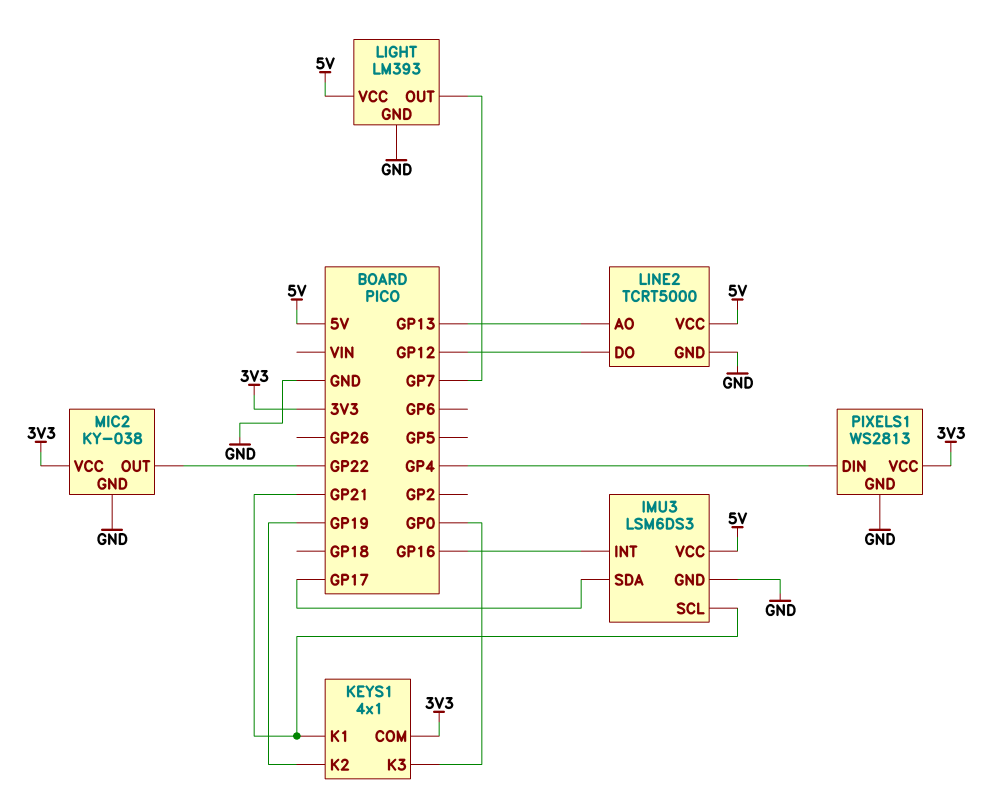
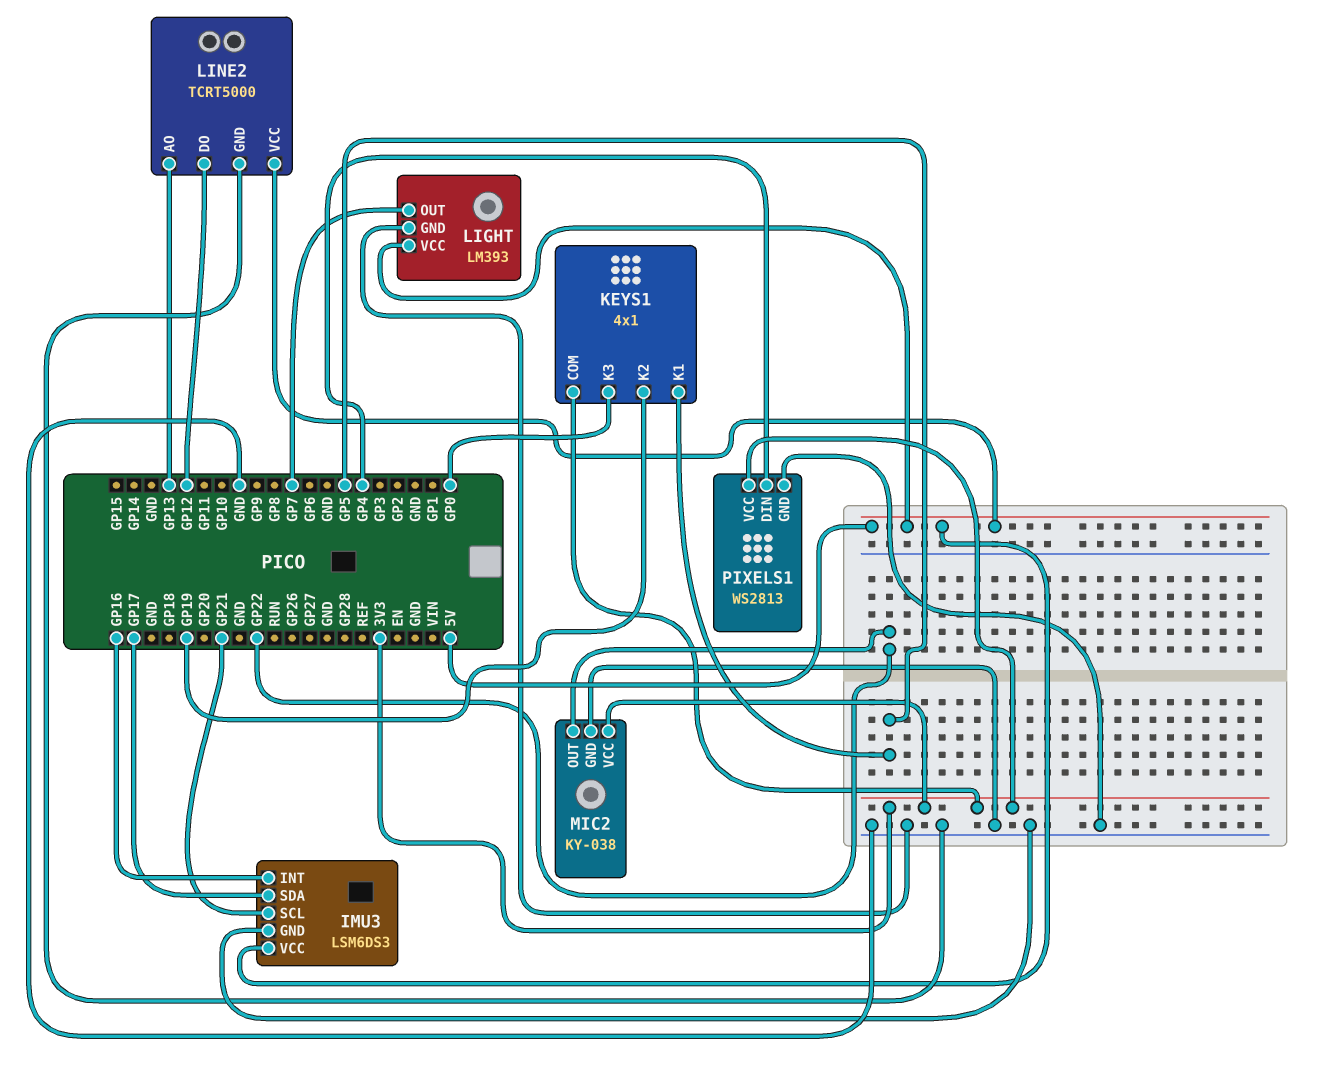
KEYS1 pin K1: GP21 -> GP5

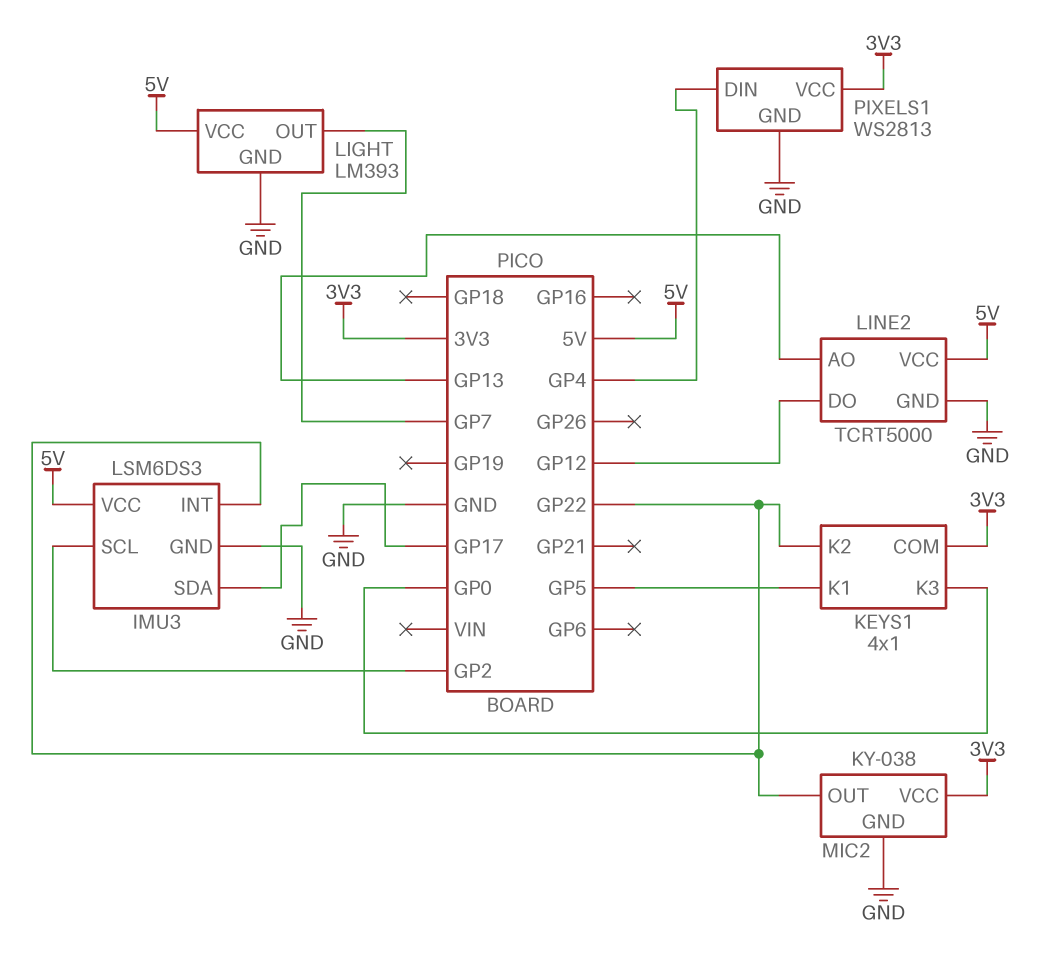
IMU3 pin INT: GP16 -> GP22
IMU3 pin SCL: GP21 -> GP2
KEYS1 pin K2: GP19 -> GP22

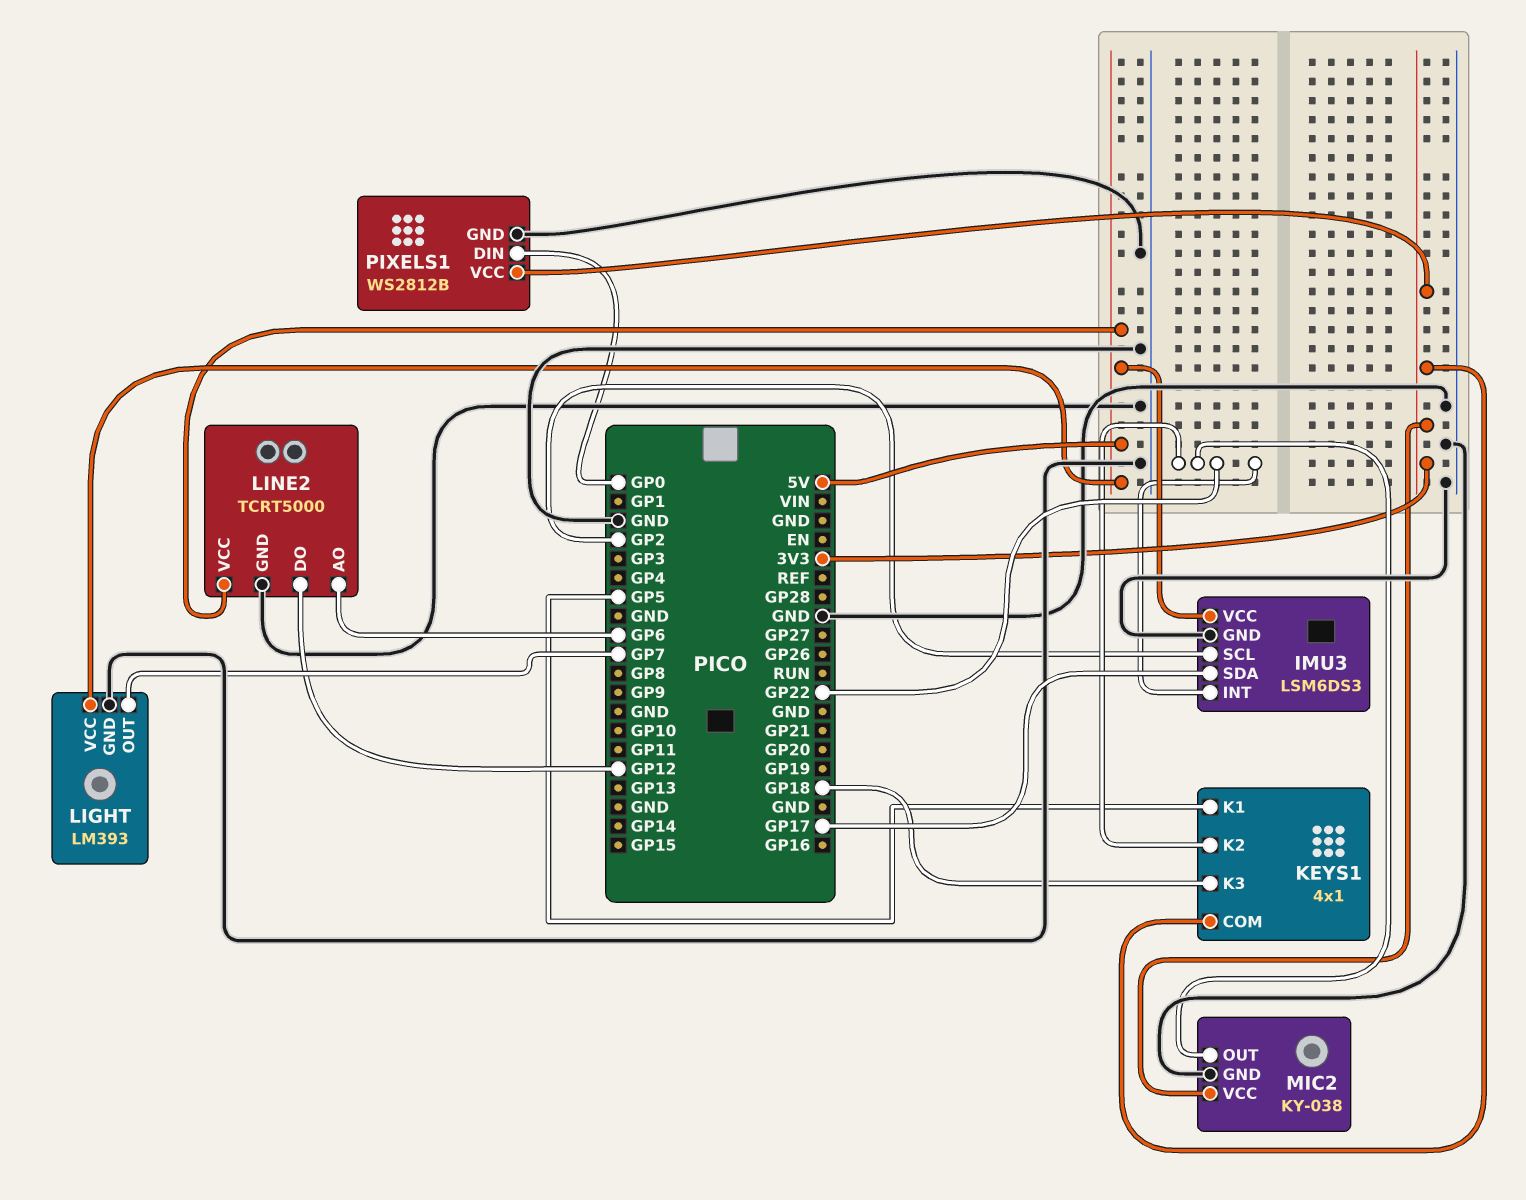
KEYS1 pin K3: GP0 -> GP18
LINE2 pin AO: GP13 -> GP6
PIXELS1: WS2813 -> WS2812B
PIXELS1 pin DIN: GP4 -> GP0

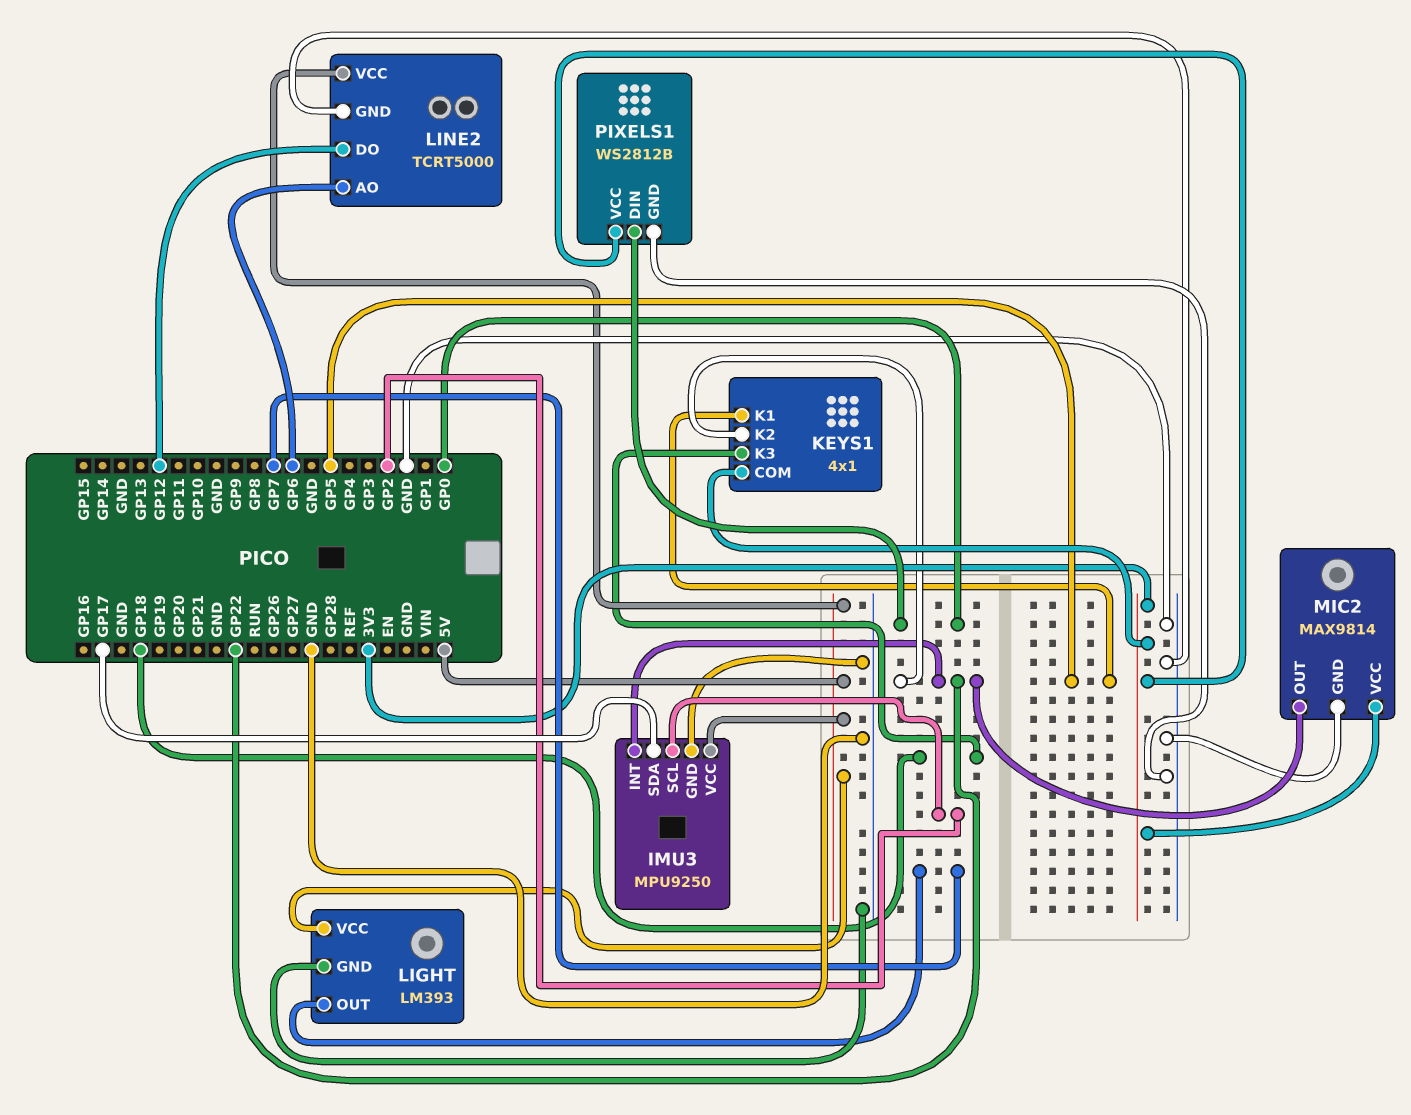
IMU3: LSM6DS3 -> MPU9250
MIC2: KY-038 -> MAX9814

